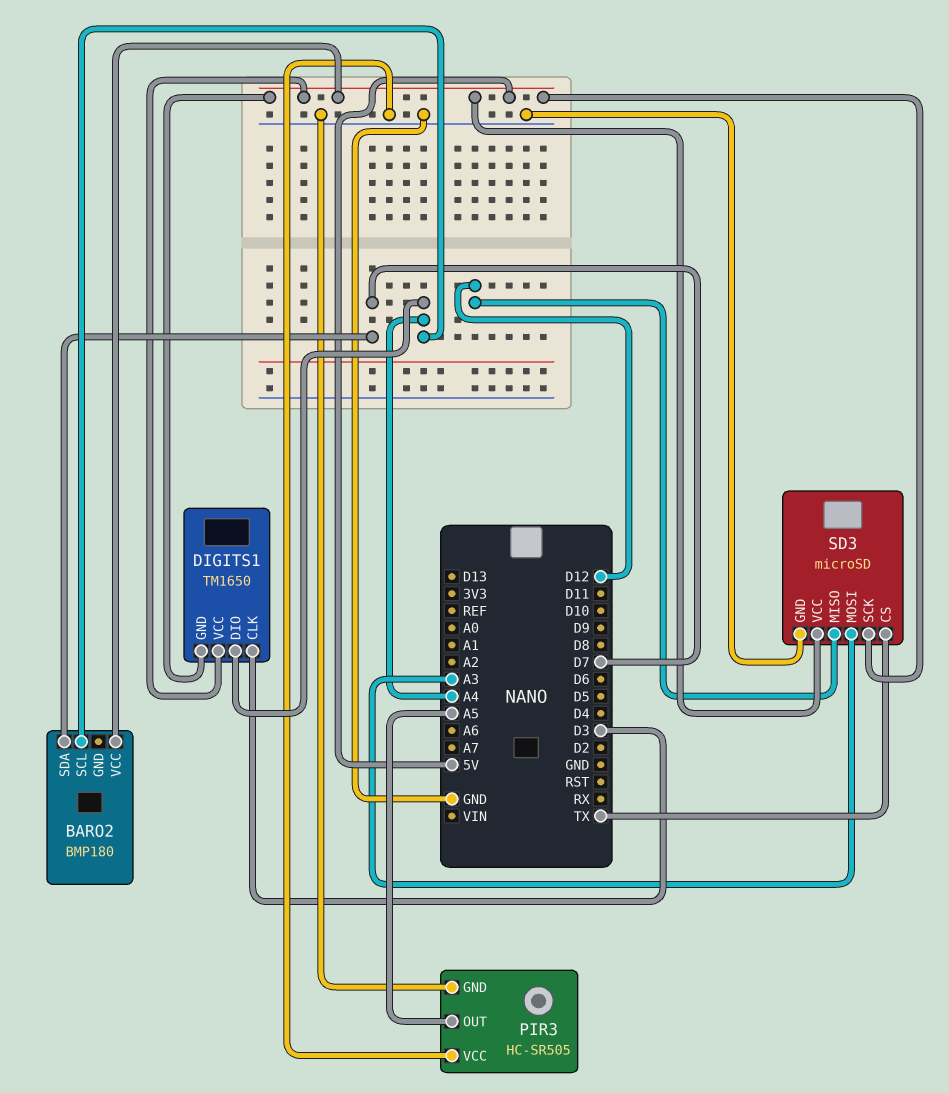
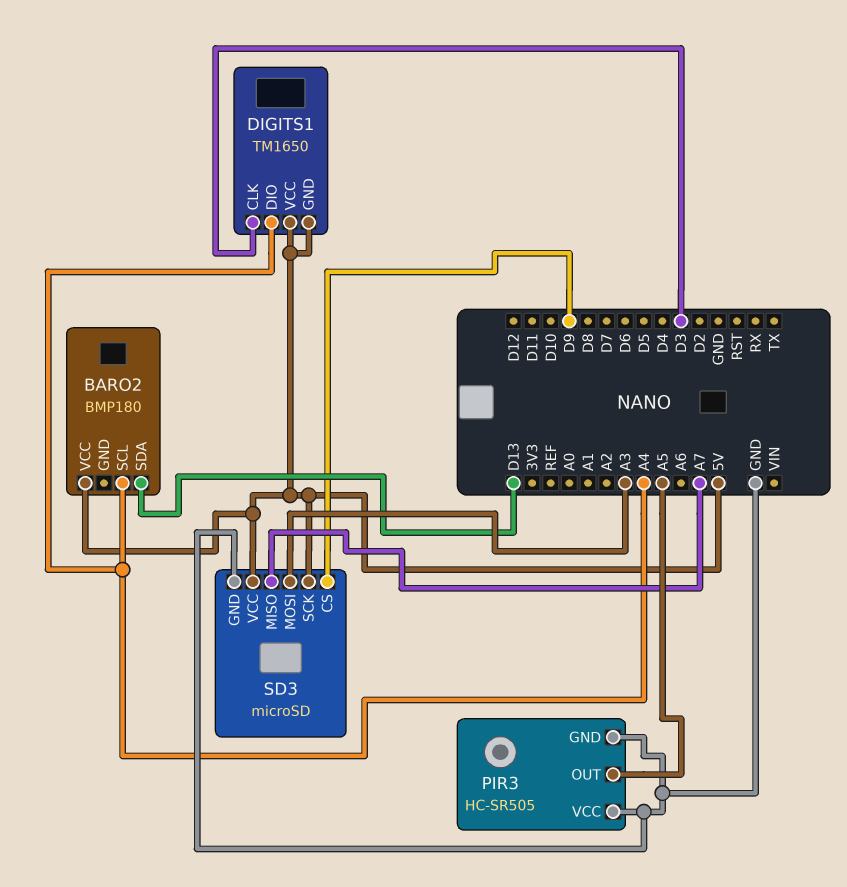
BARO2 pin SDA: D7 -> D13
SD3 pin CS: TX -> D9
SD3 pin MISO: D12 -> A7

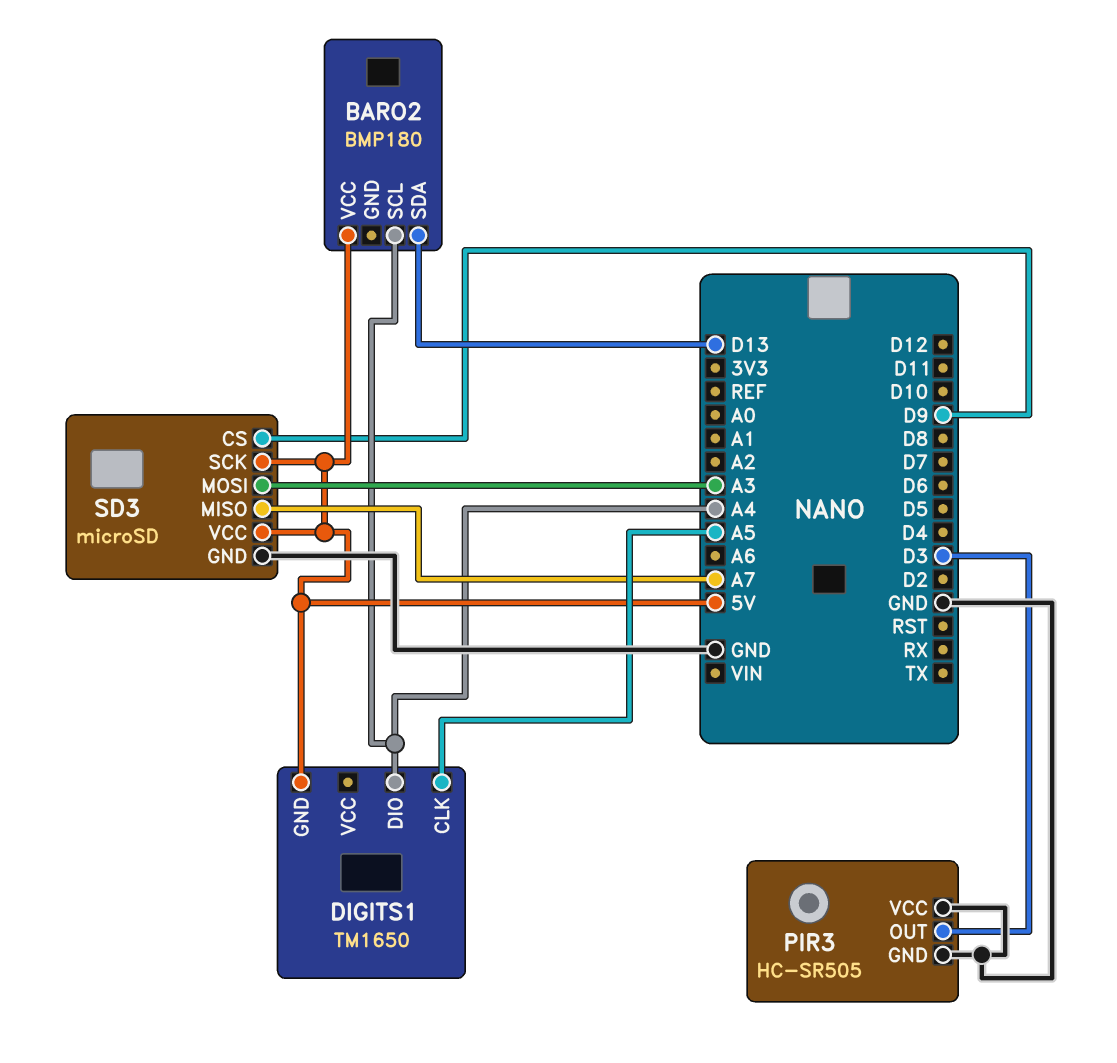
DIGITS1 pin CLK: D3 -> A5
DIGITS1 pin VCC: 5V -> none
PIR3 pin OUT: A5 -> D3

